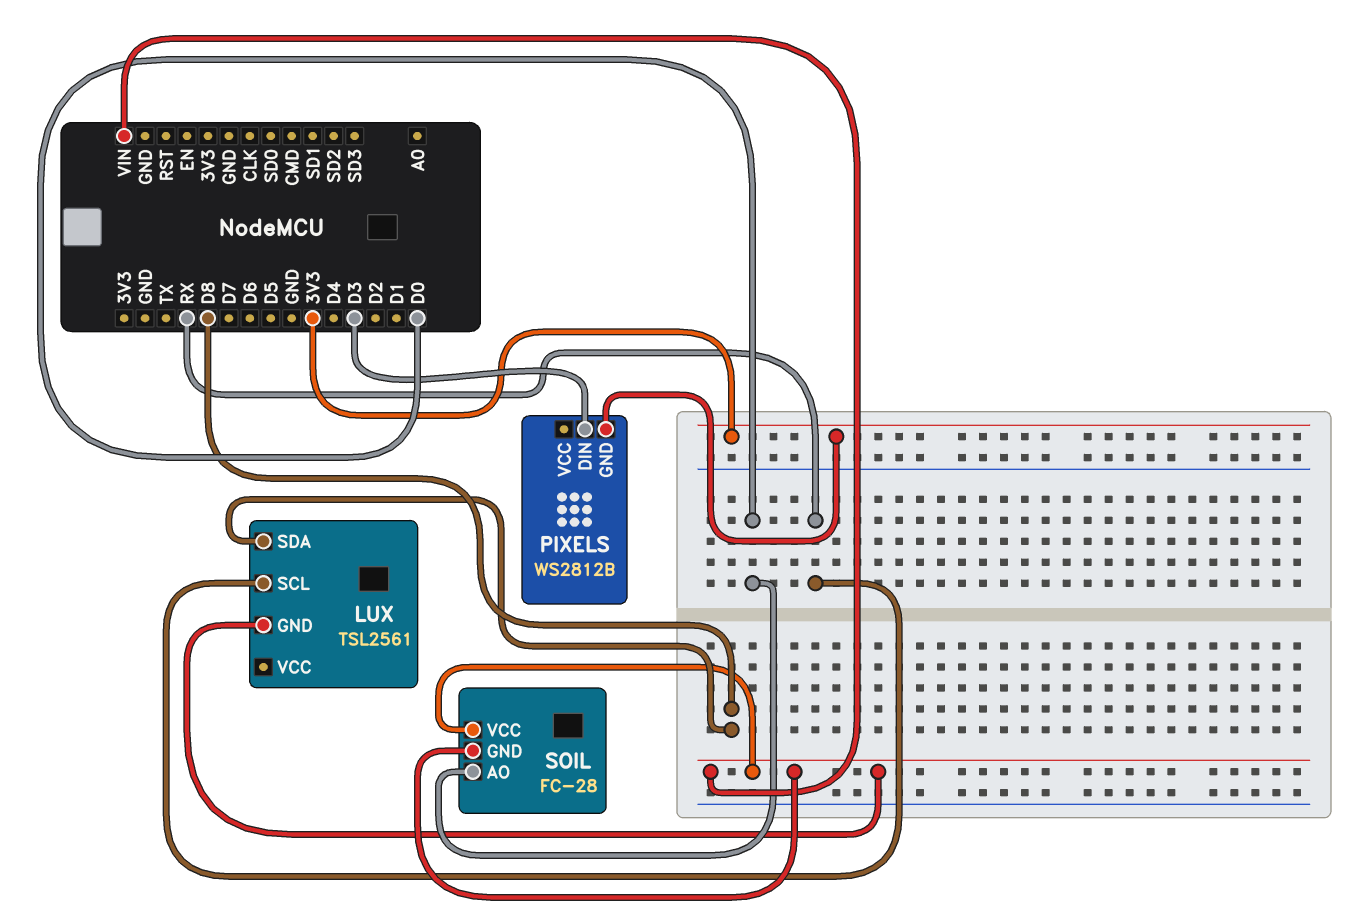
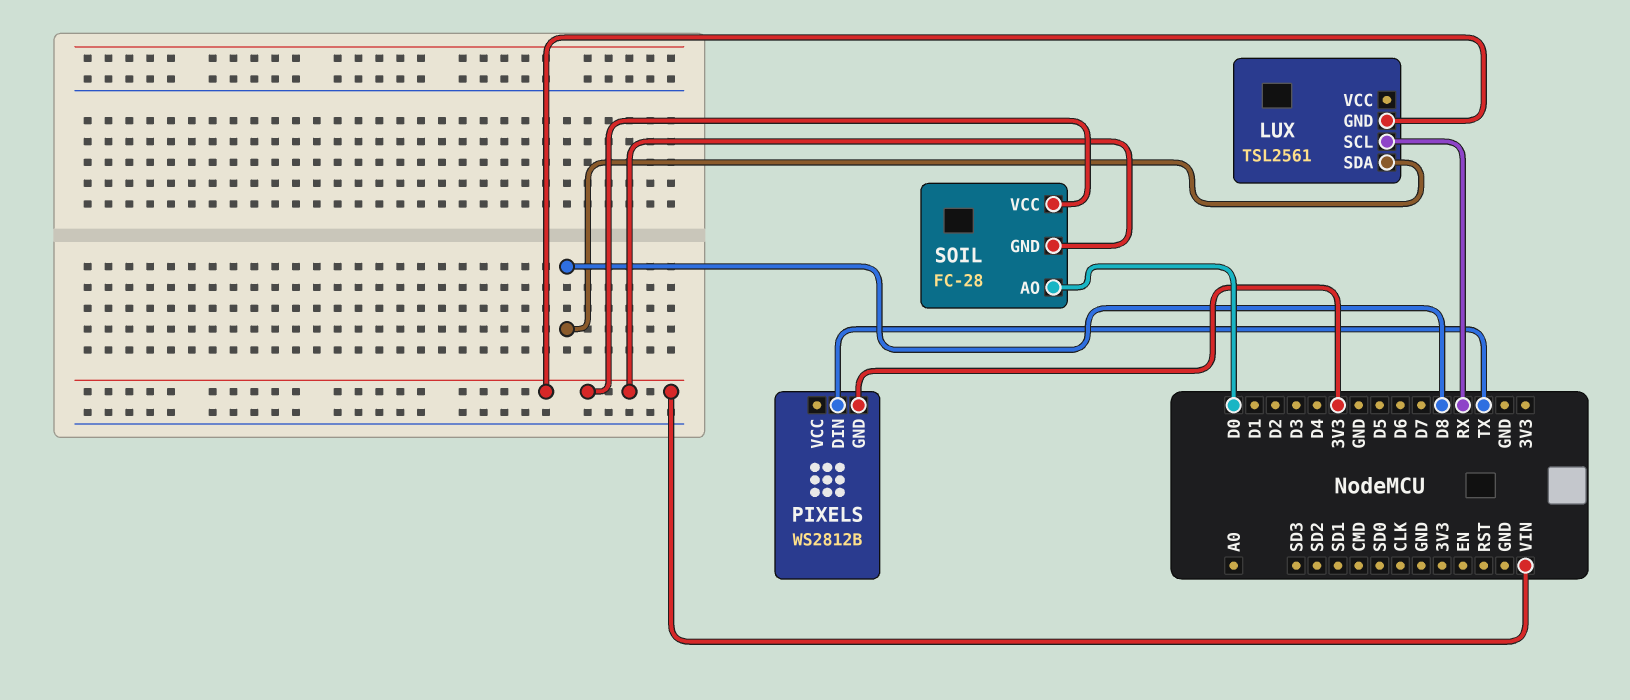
PIXELS pin DIN: D3 -> TX

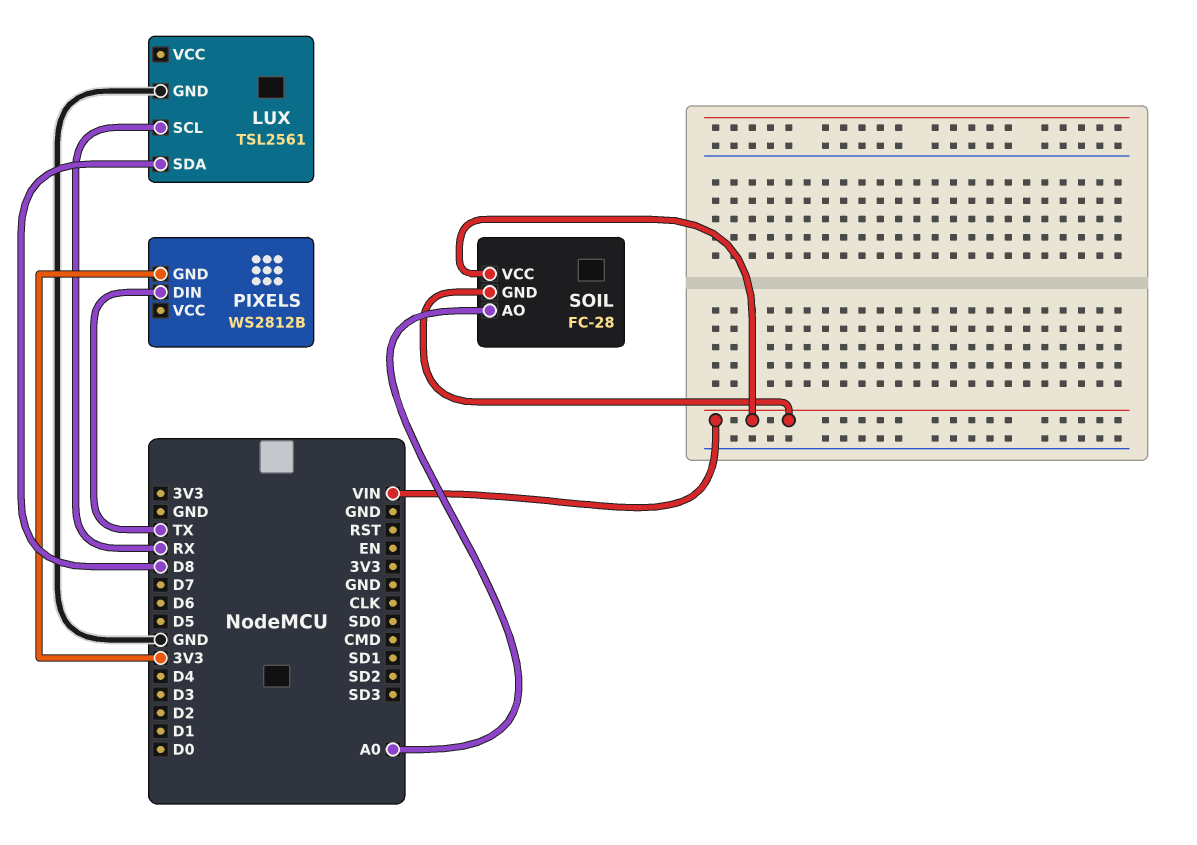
LUX pin GND: VIN -> GND
SOIL pin AO: D0 -> A0

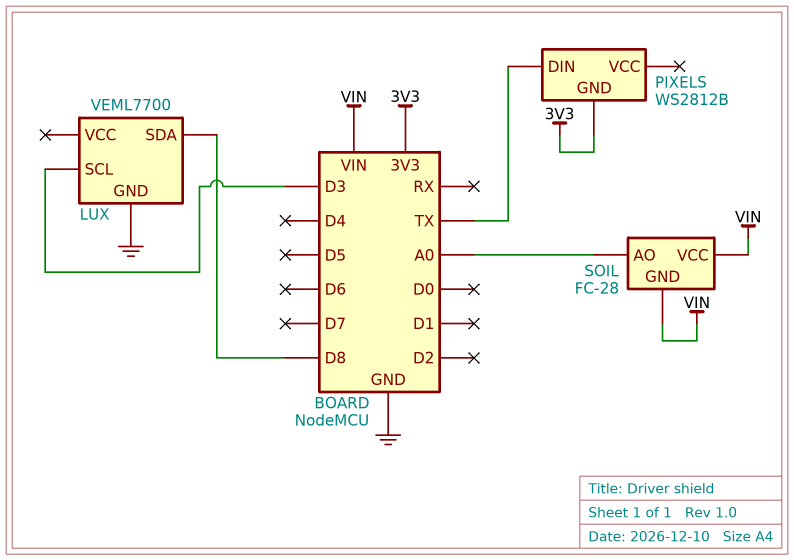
LUX: TSL2561 -> VEML7700
LUX pin SCL: RX -> D3

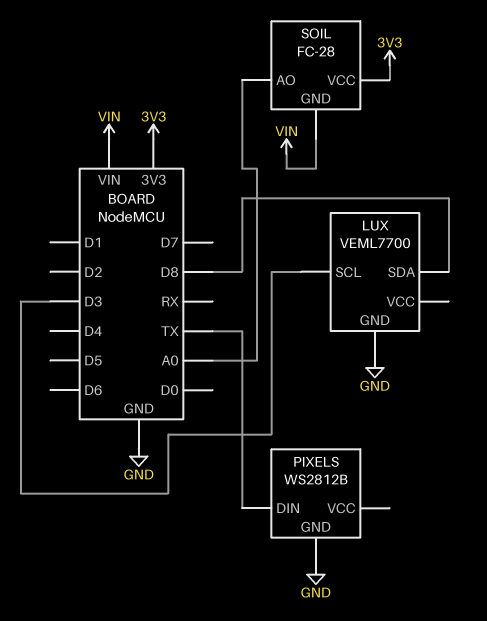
PIXELS pin GND: 3V3 -> GND
SOIL pin VCC: VIN -> 3V3

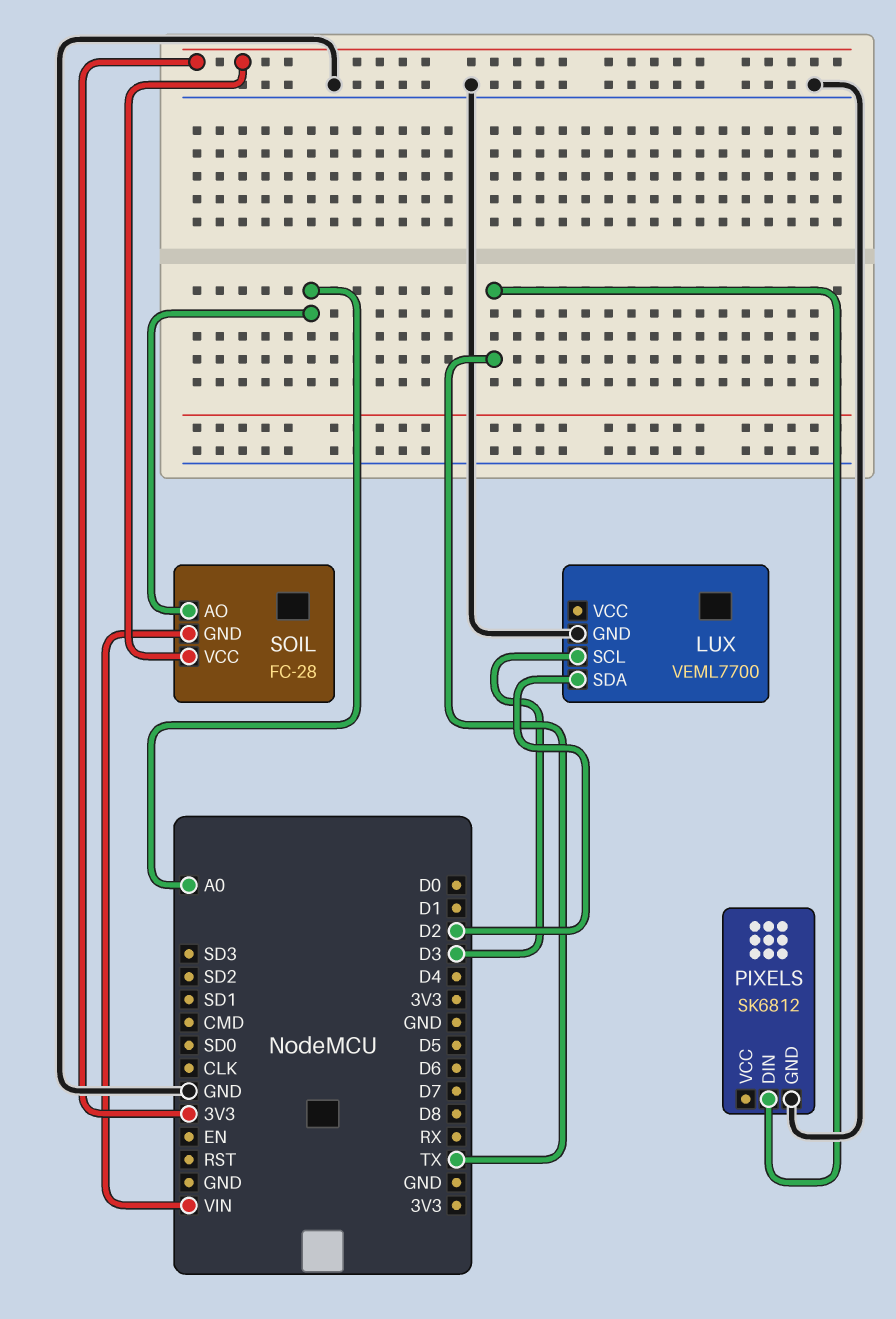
LUX pin SDA: D8 -> D2
PIXELS: WS2812B -> SK6812

